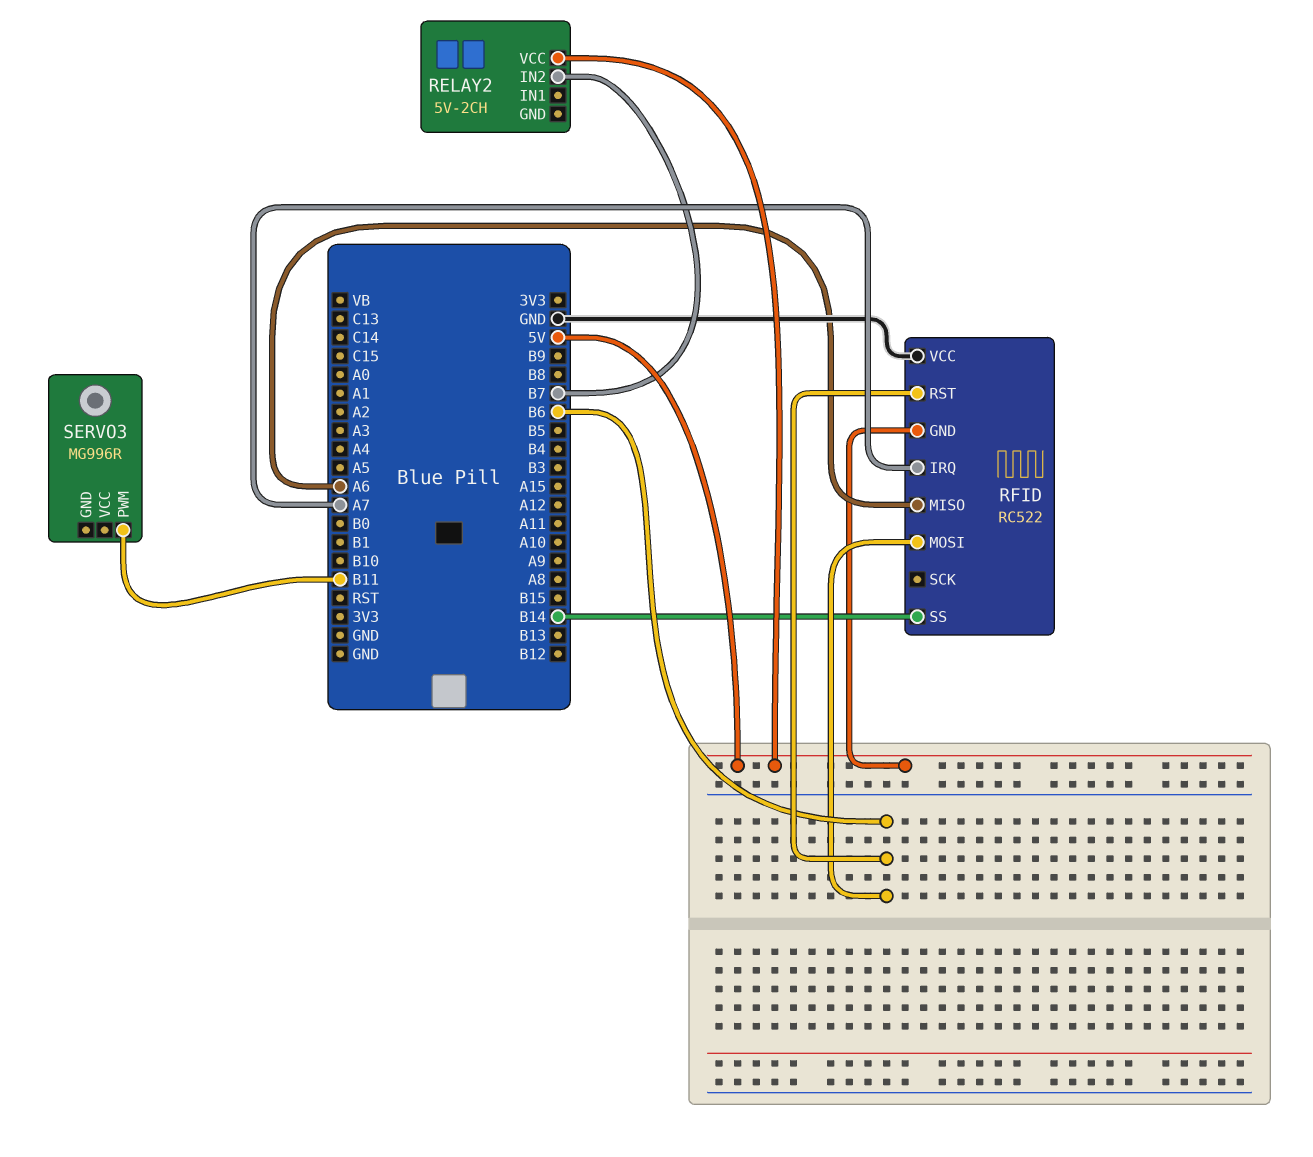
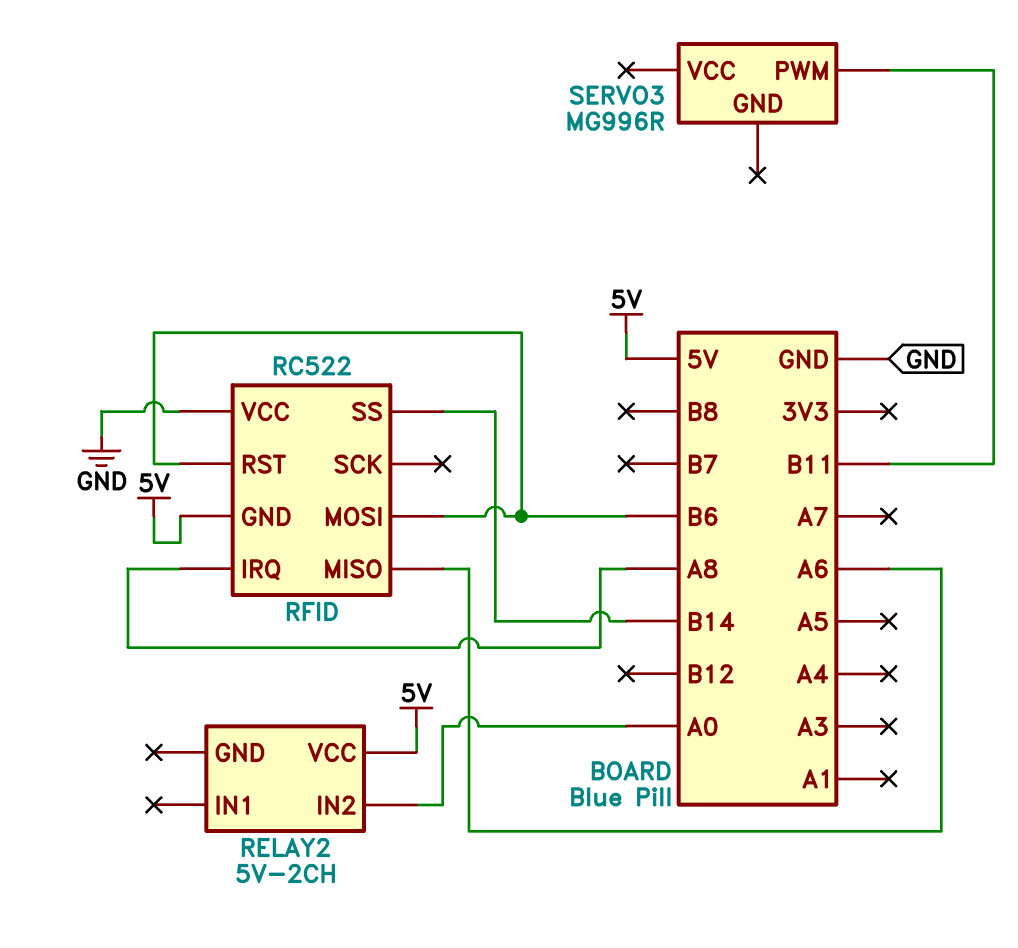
RELAY2 pin IN2: B7 -> A0
RFID pin IRQ: A7 -> A8

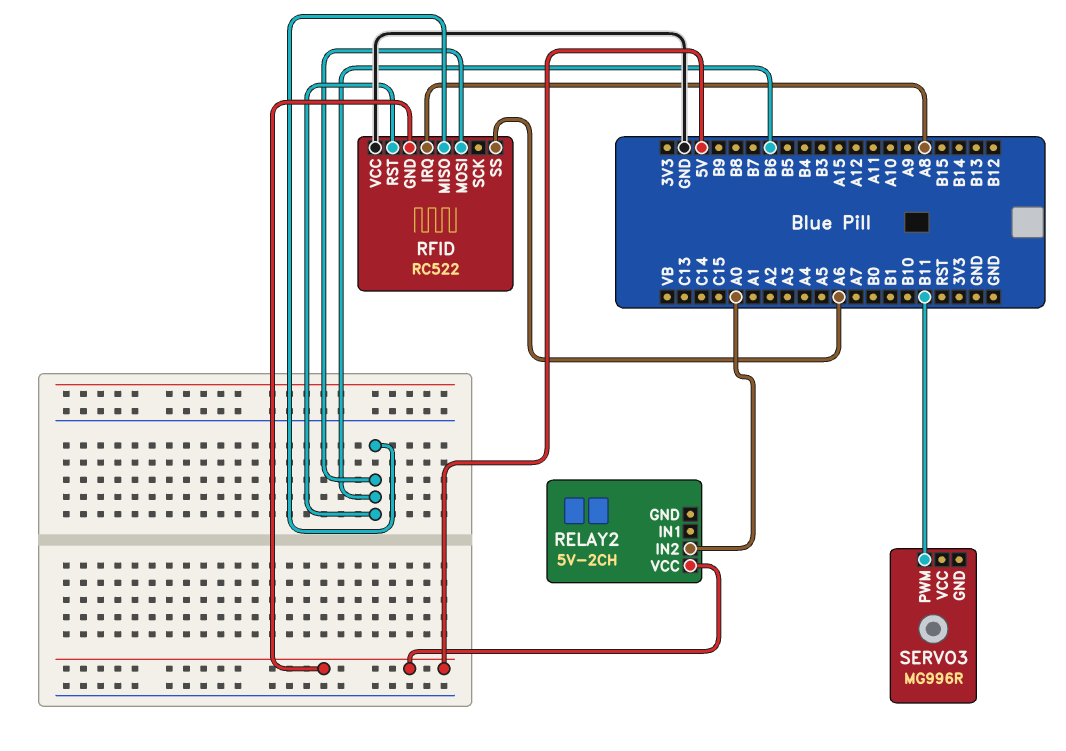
RFID pin MISO: A6 -> B6
RFID pin SS: B14 -> A6

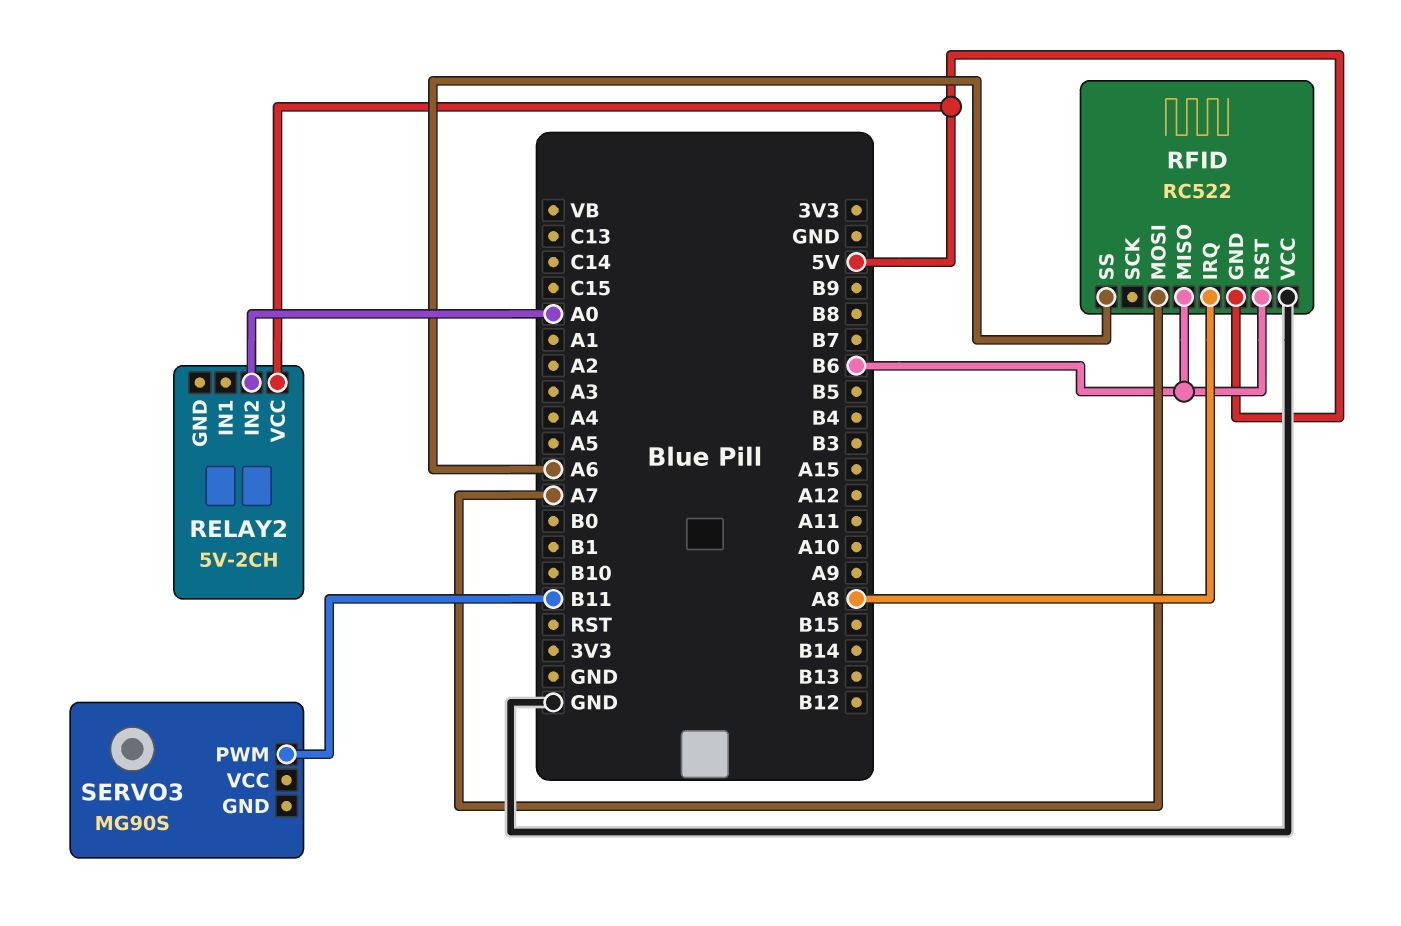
RFID pin MOSI: B6 -> A7
SERVO3: MG996R -> MG90S

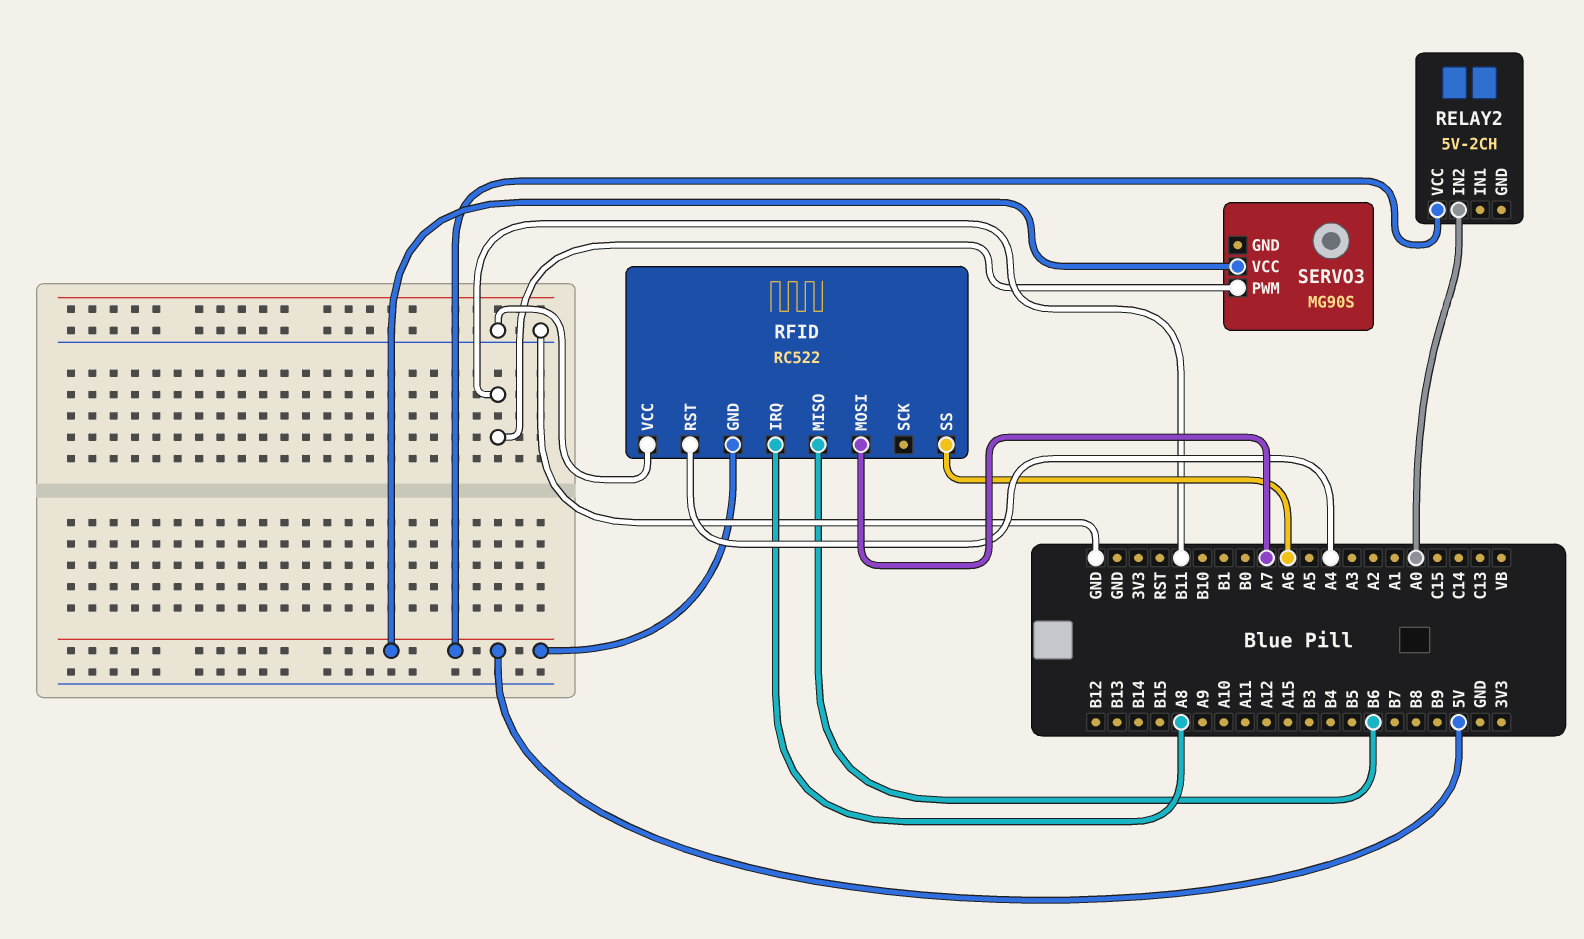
RFID pin RST: B6 -> A4
SERVO3 pin VCC: none -> 5V

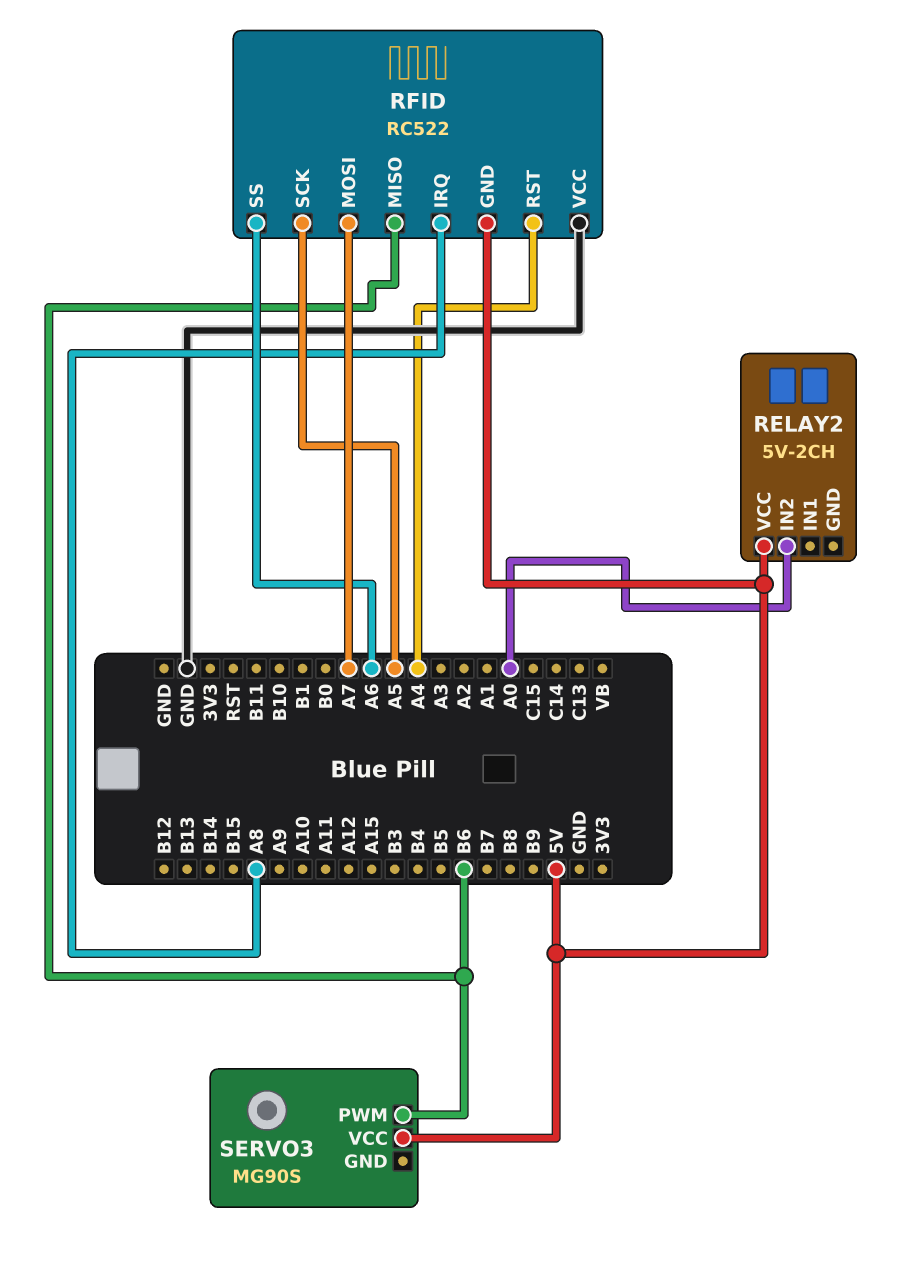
RFID pin SCK: none -> A5
SERVO3 pin PWM: B11 -> B6

